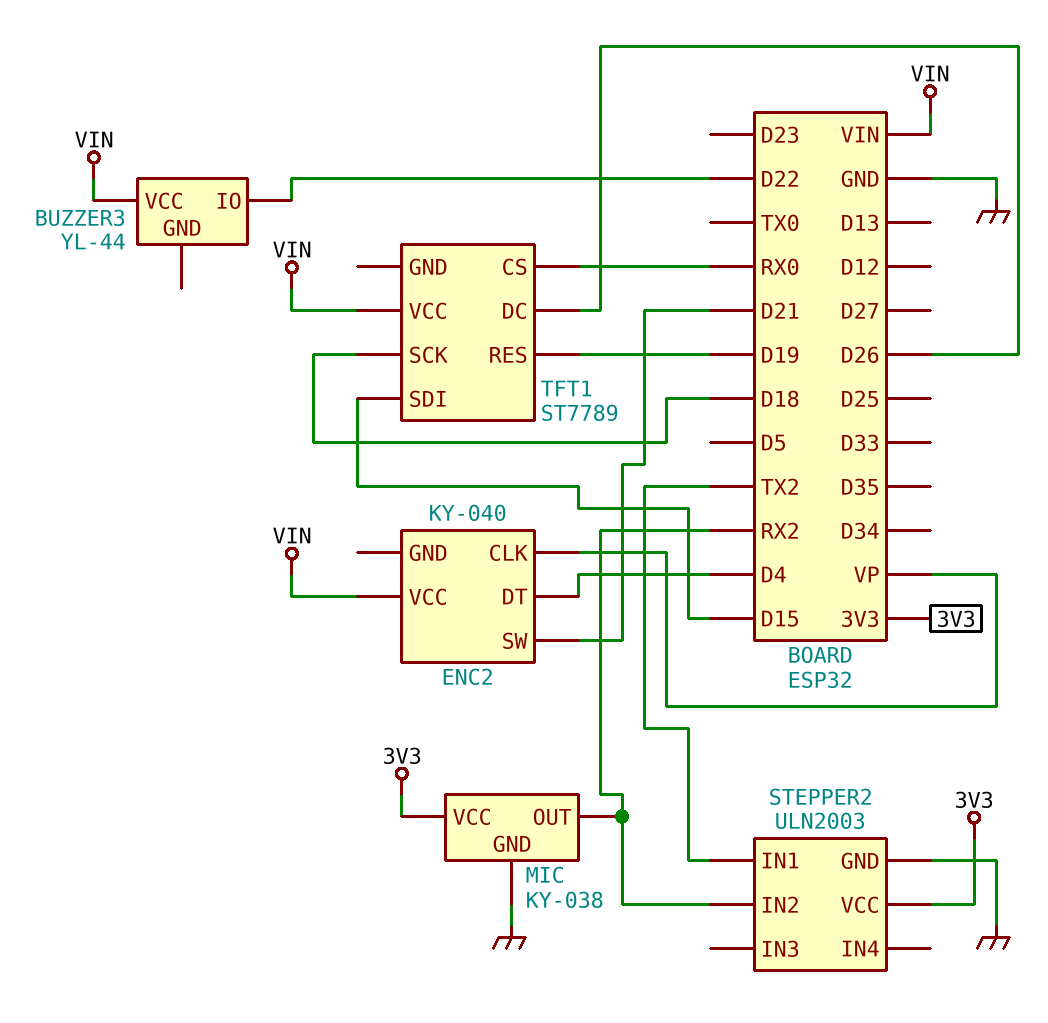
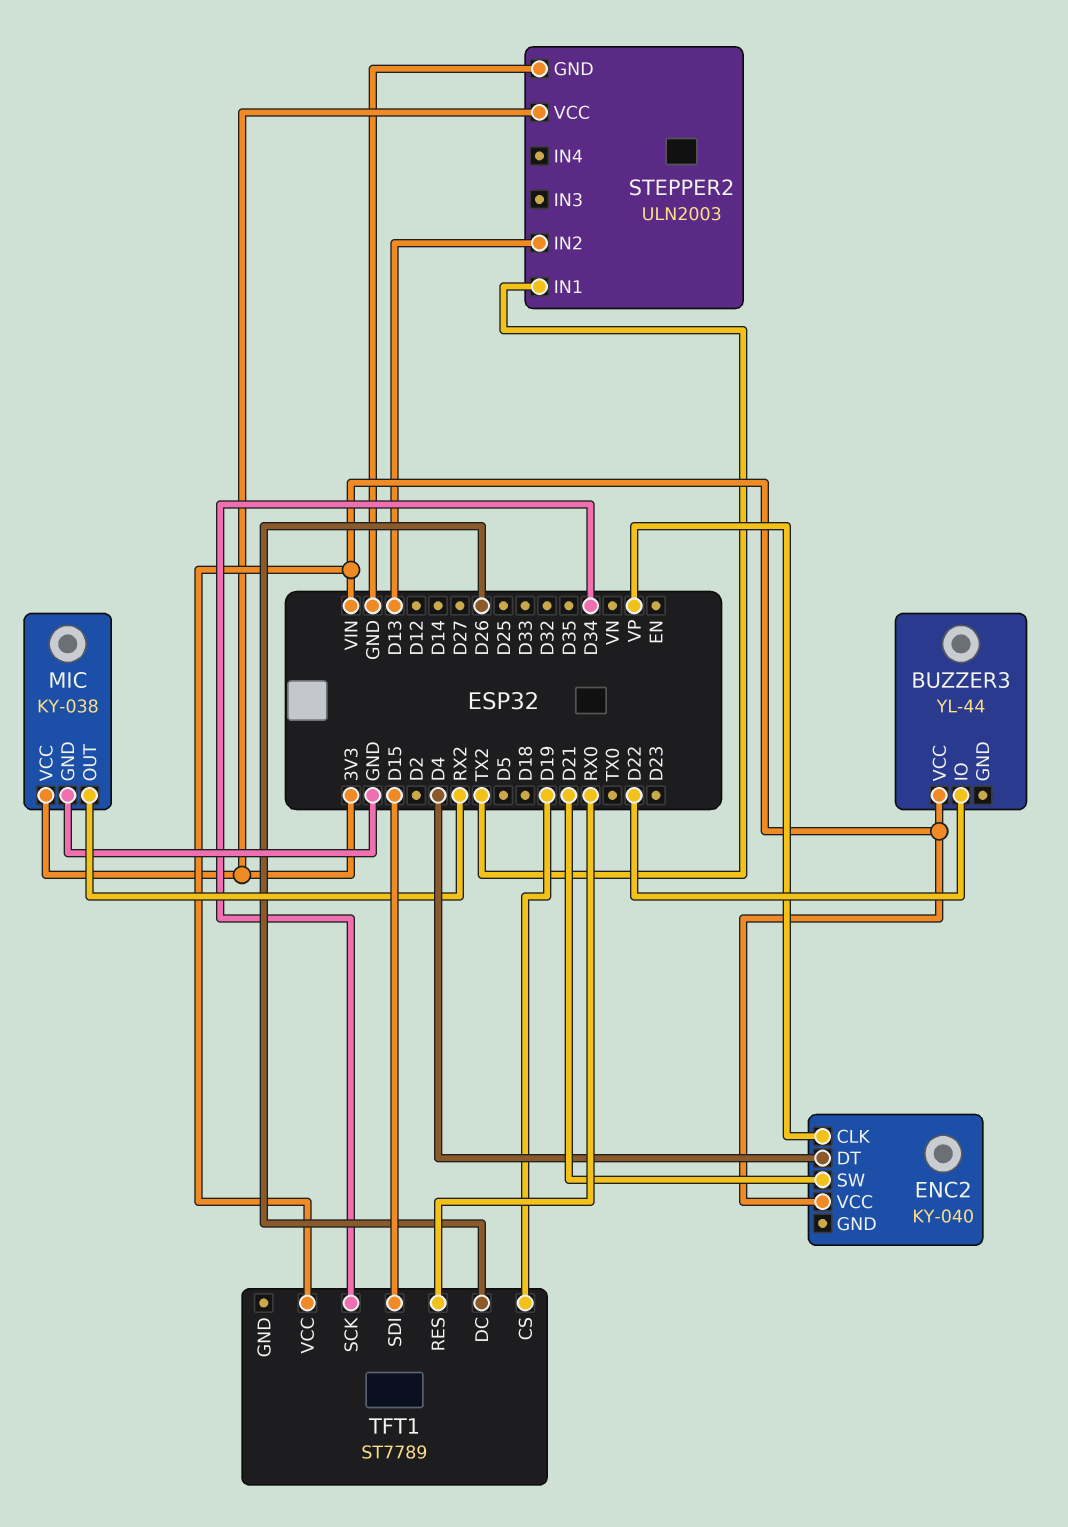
STEPPER2 pin IN2: RX2 -> D13
TFT1 pin CS: RX0 -> D19
TFT1 pin RES: D19 -> RX0
TFT1 pin SCK: D18 -> D34

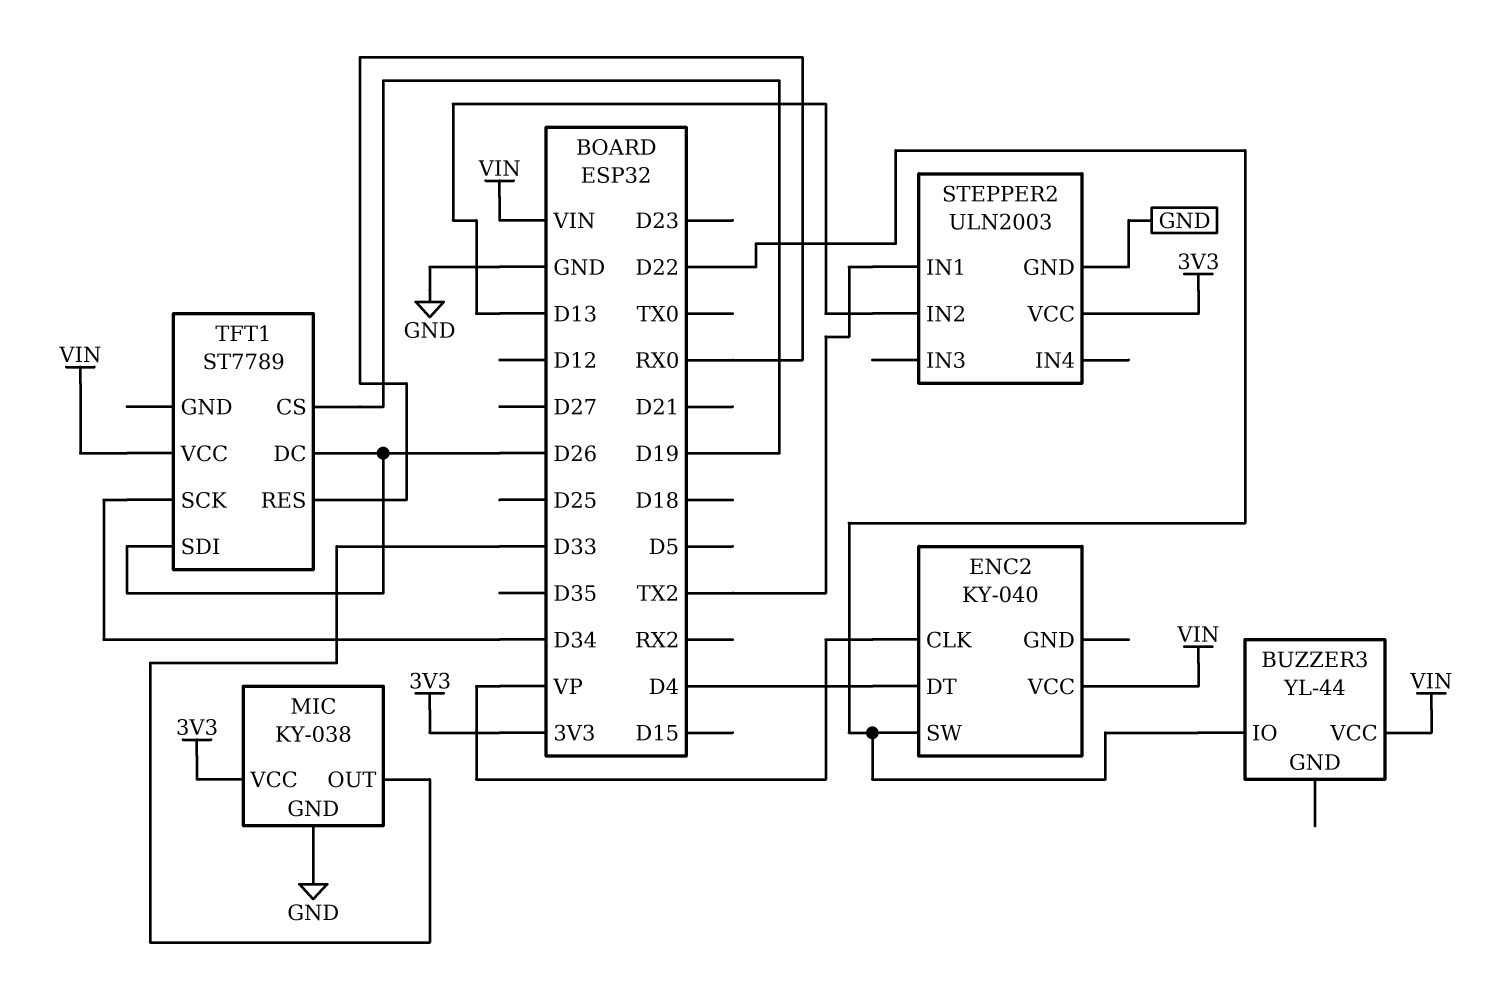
ENC2 pin SW: D21 -> D22
MIC pin OUT: RX2 -> D33
TFT1 pin SDI: D15 -> D26

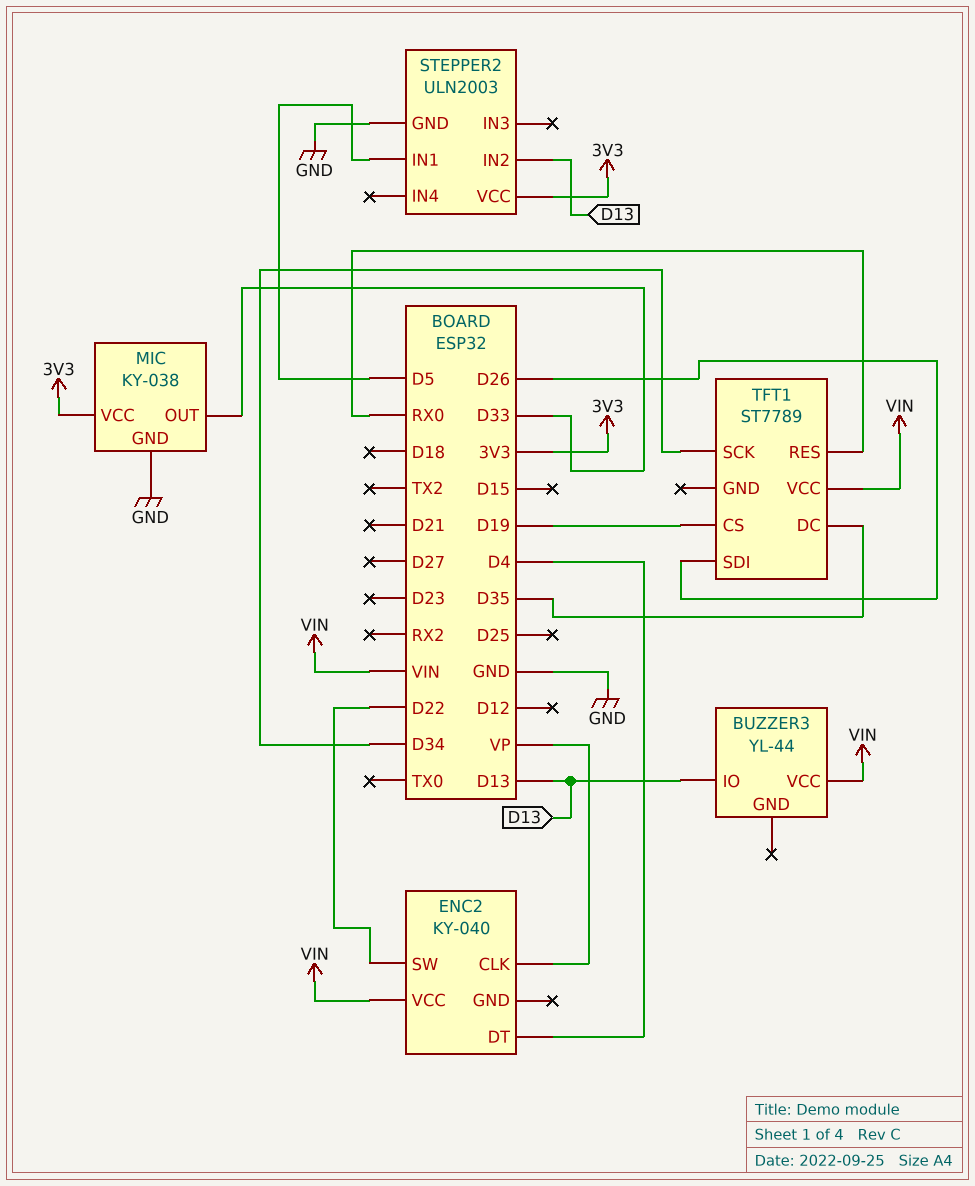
BUZZER3 pin IO: D22 -> D13
STEPPER2 pin IN1: TX2 -> D5
TFT1 pin DC: D26 -> D35

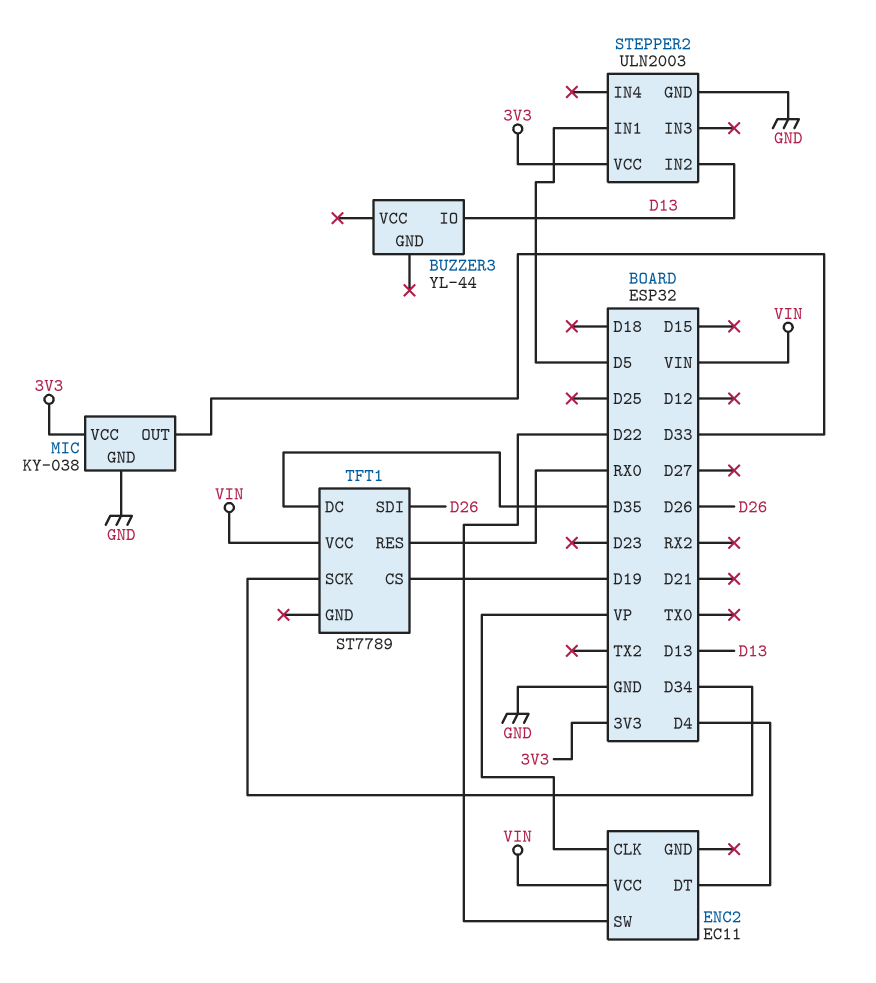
BUZZER3 pin VCC: VIN -> none
ENC2: KY-040 -> EC11

